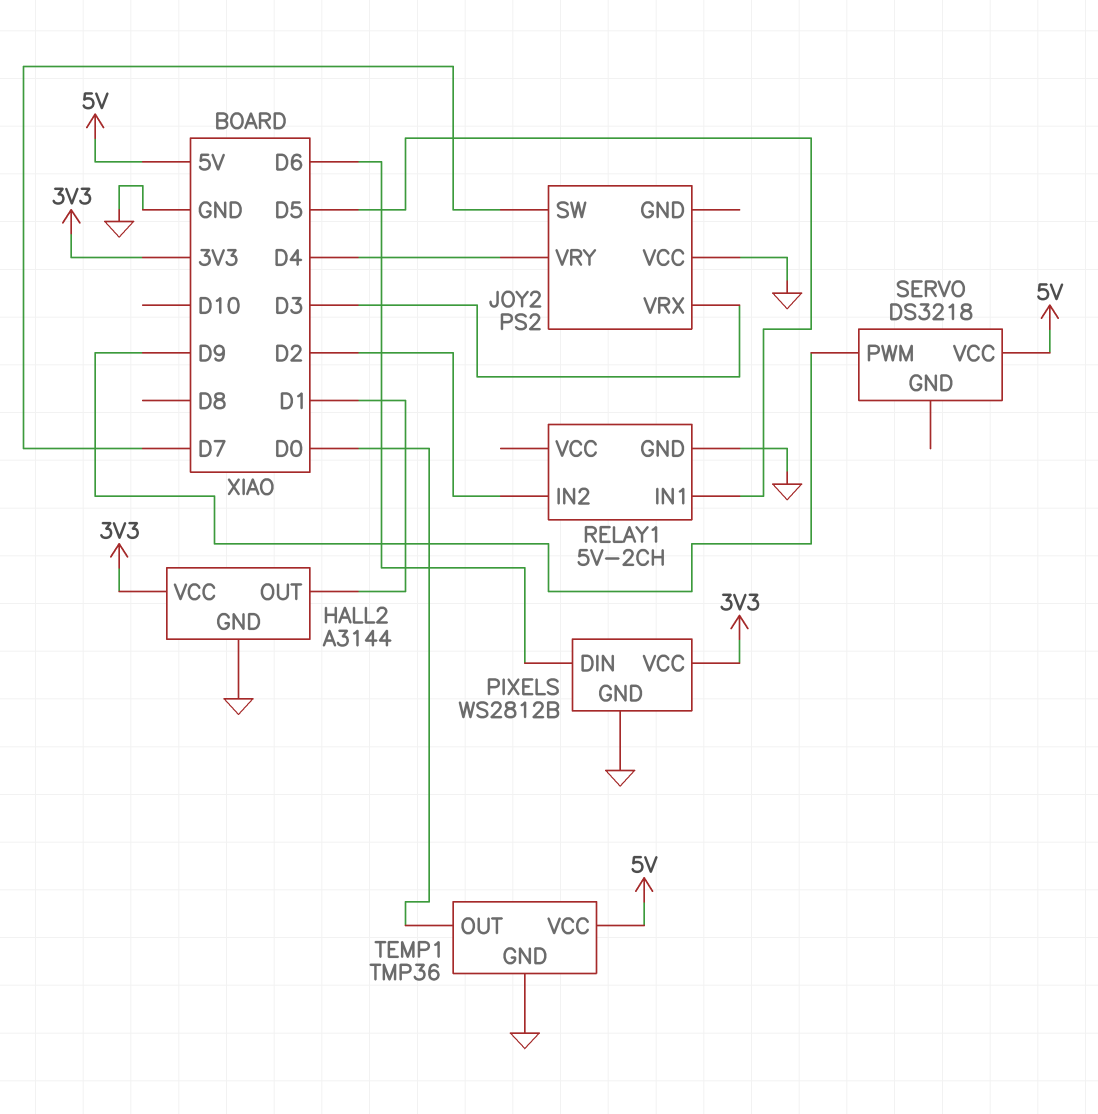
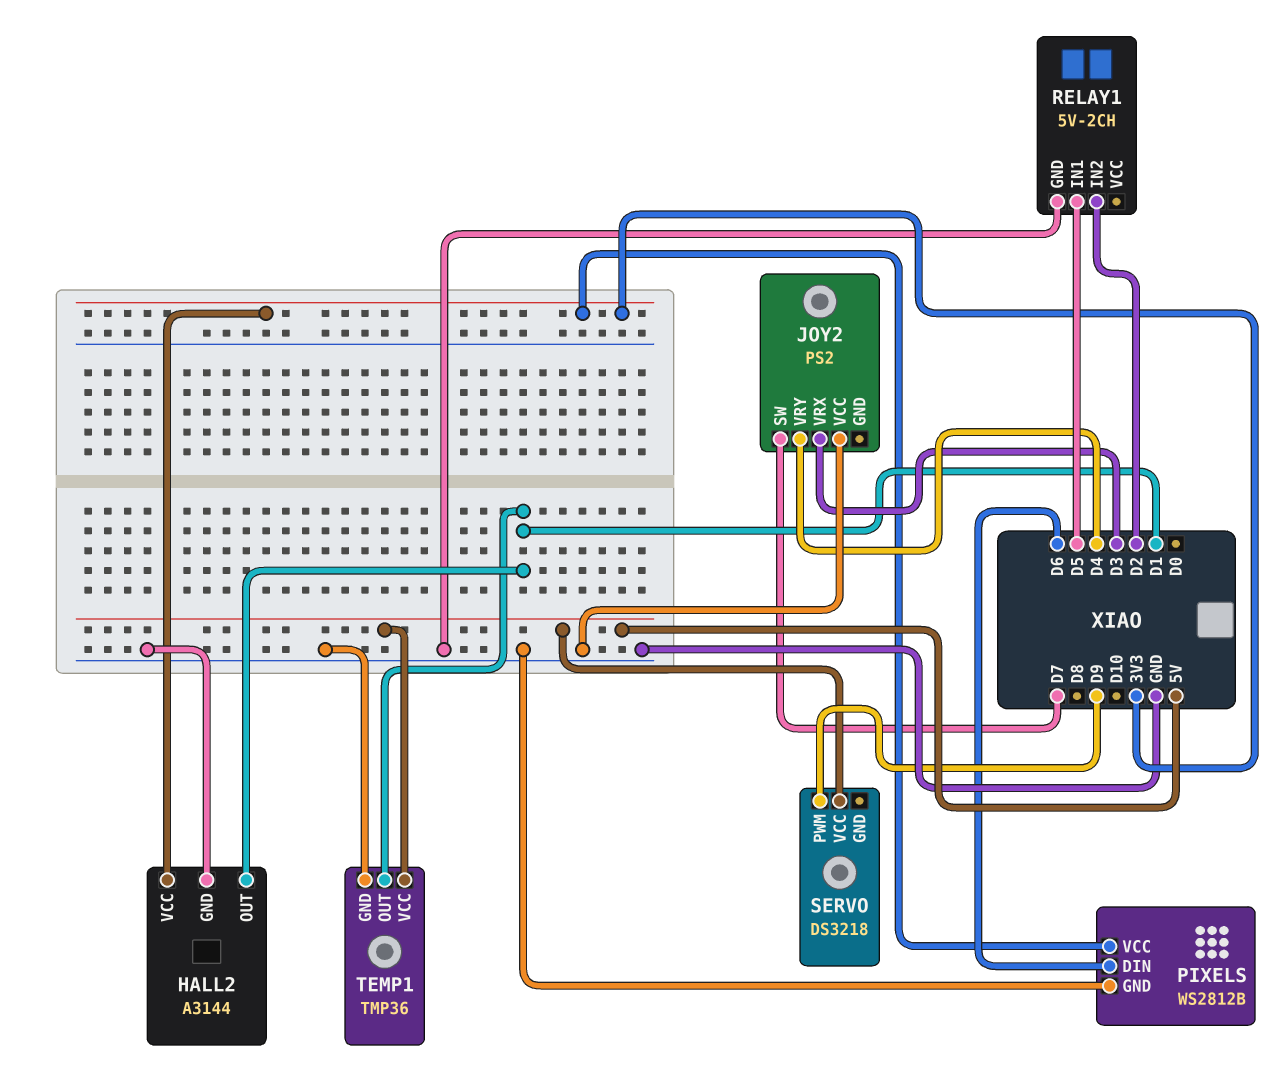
TEMP1 pin OUT: D0 -> D1

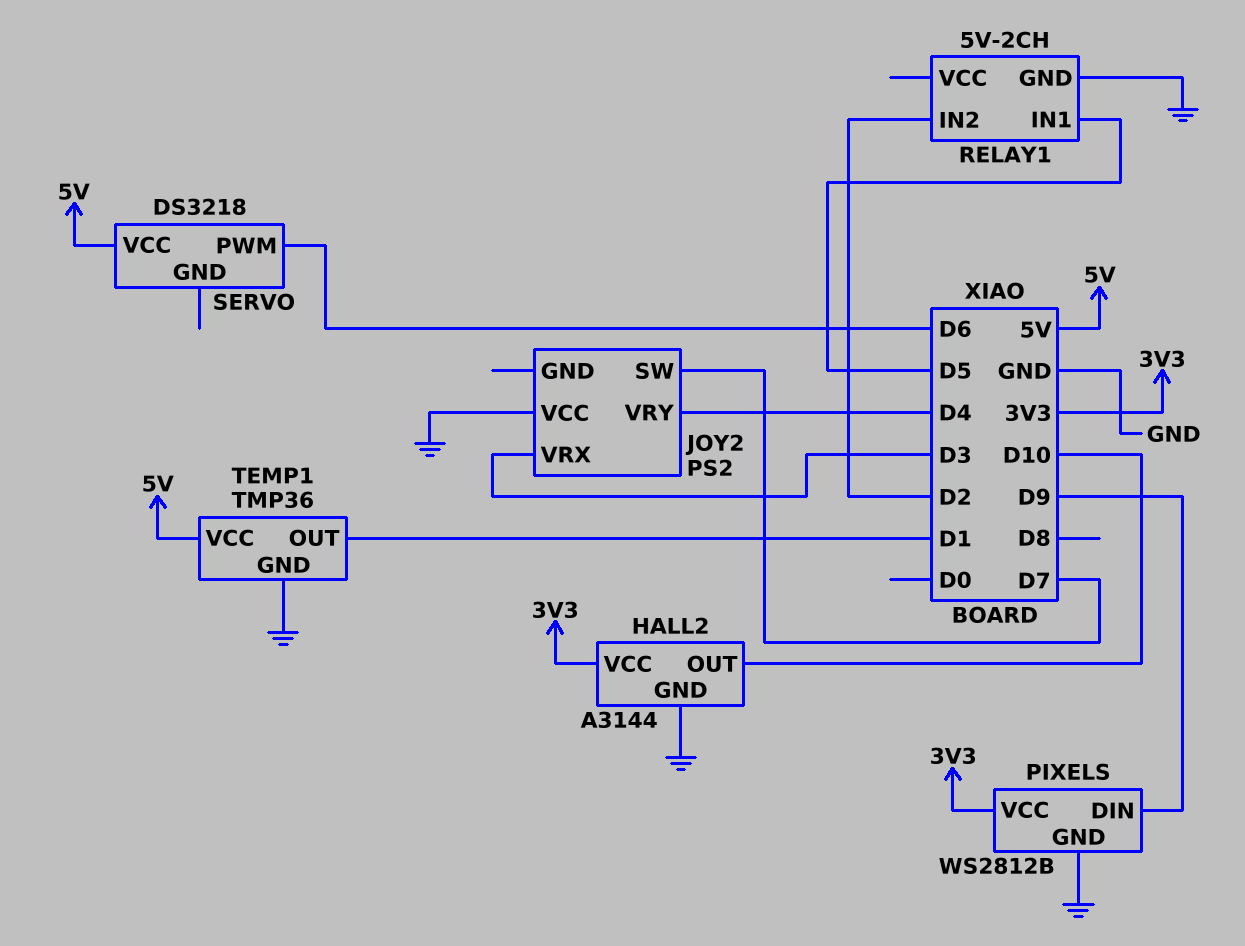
HALL2 pin OUT: D1 -> D10
PIXELS pin DIN: D6 -> D9
SERVO pin PWM: D9 -> D6

